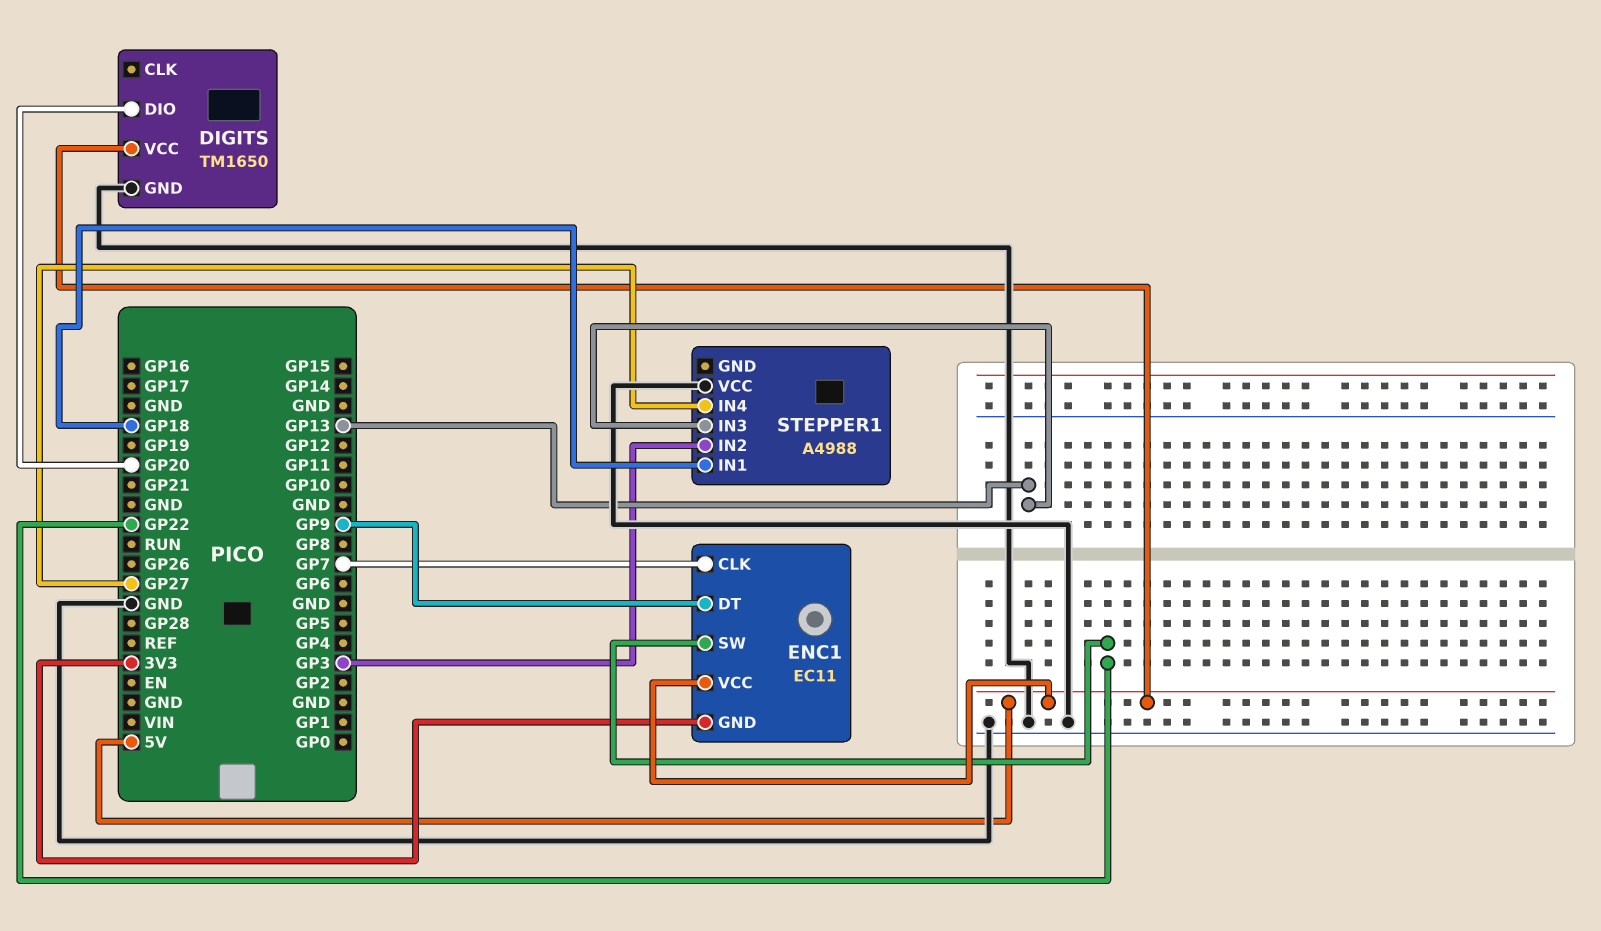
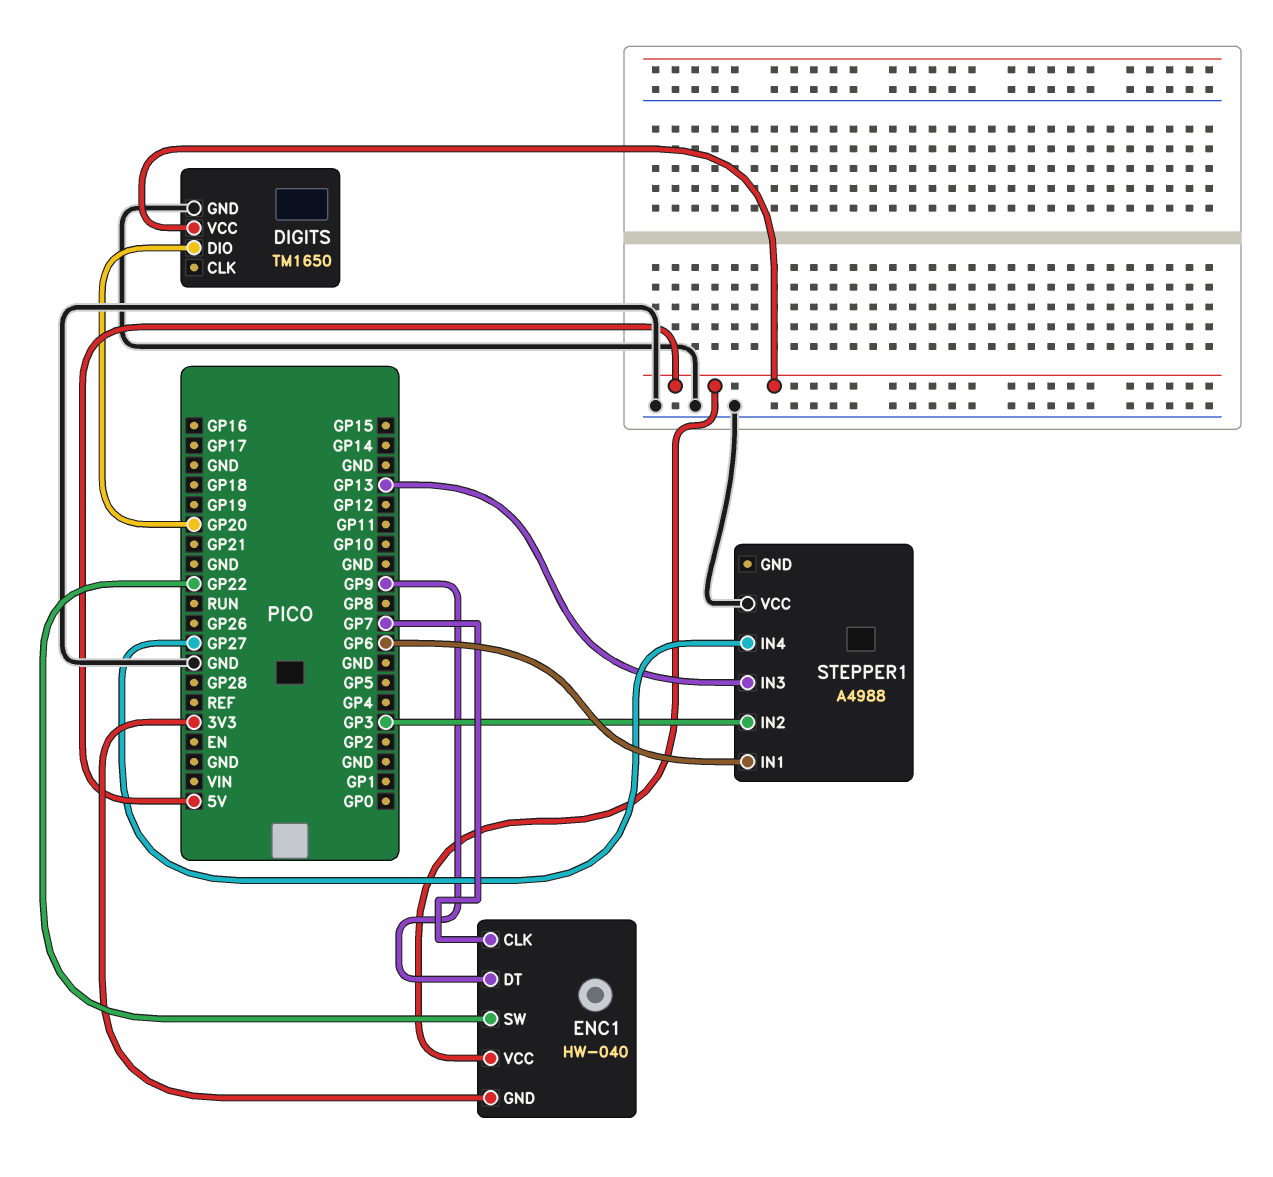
ENC1: EC11 -> HW-040
STEPPER1 pin IN1: GP18 -> GP6

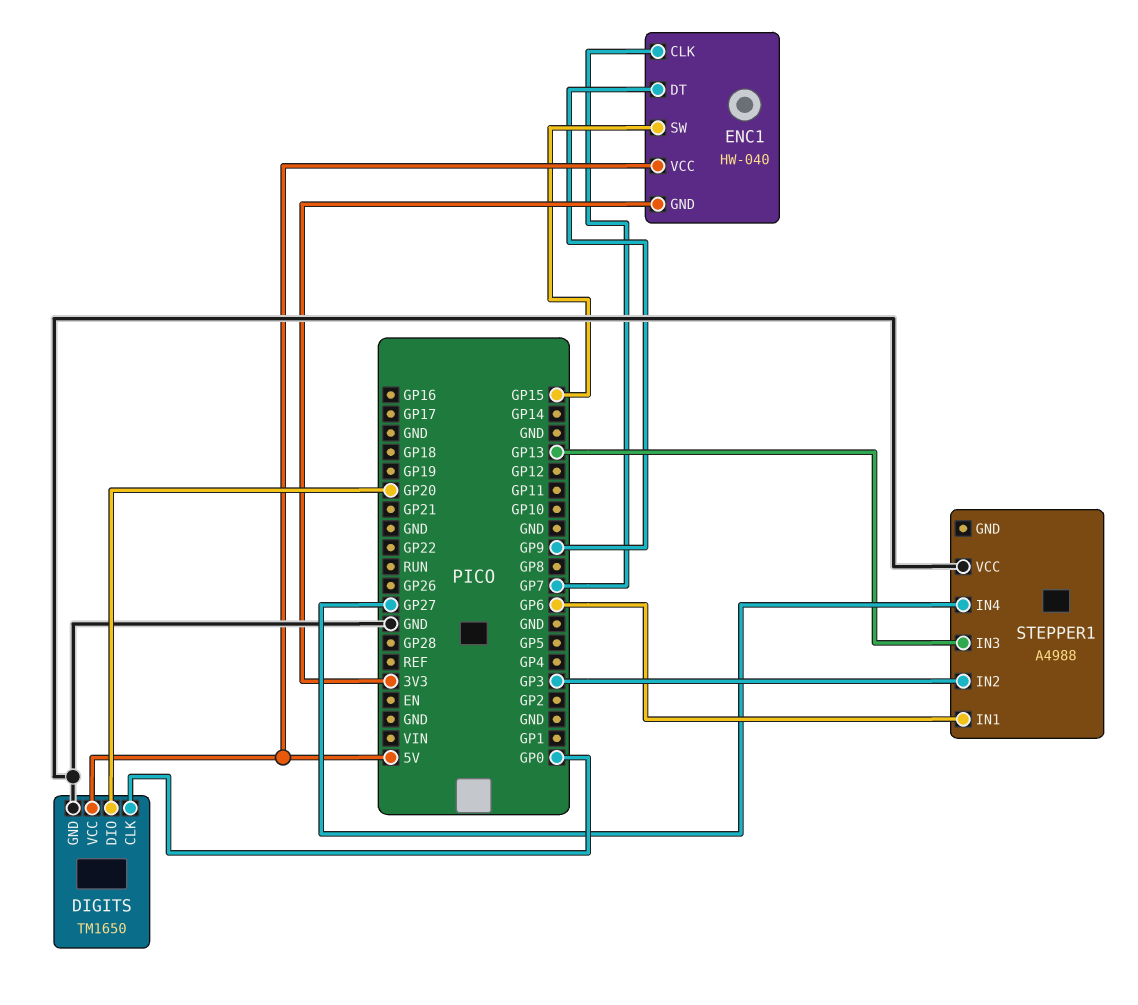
DIGITS pin CLK: none -> GP0
ENC1 pin SW: GP22 -> GP15

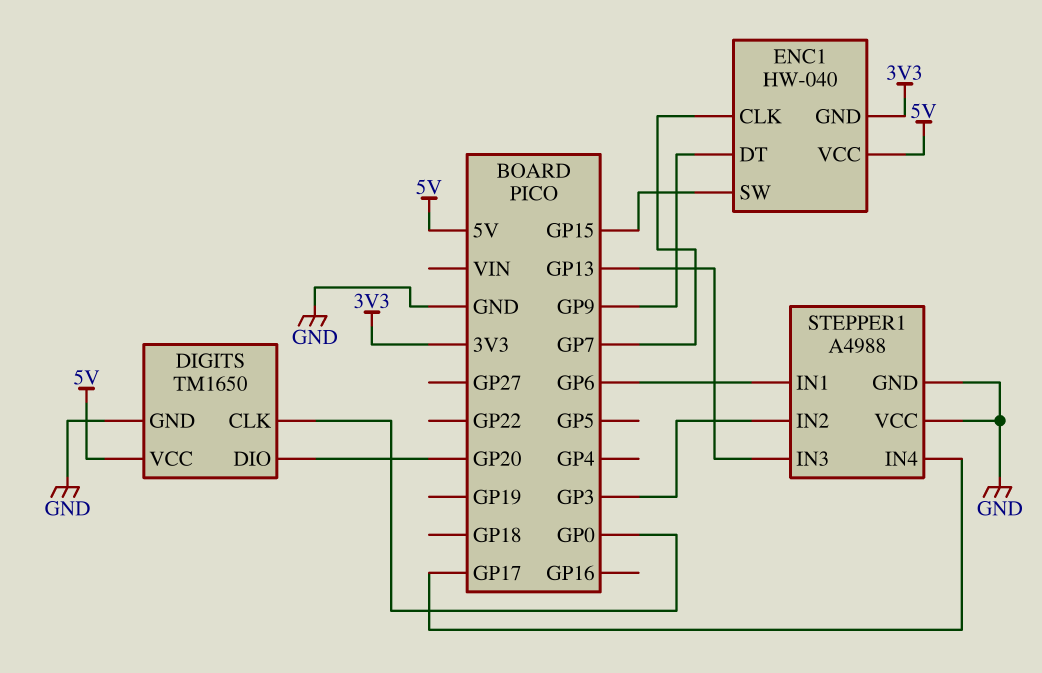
STEPPER1 pin GND: none -> GND
STEPPER1 pin IN4: GP27 -> GP17

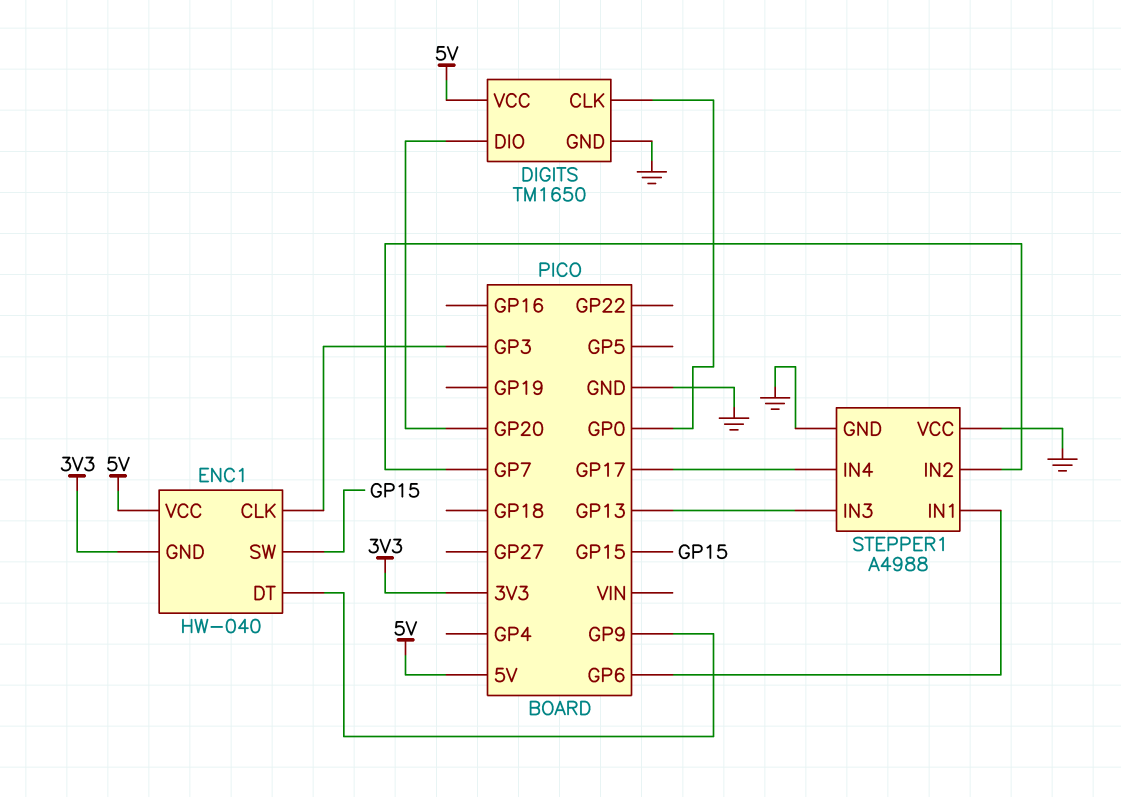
ENC1 pin CLK: GP7 -> GP3
STEPPER1 pin IN2: GP3 -> GP7

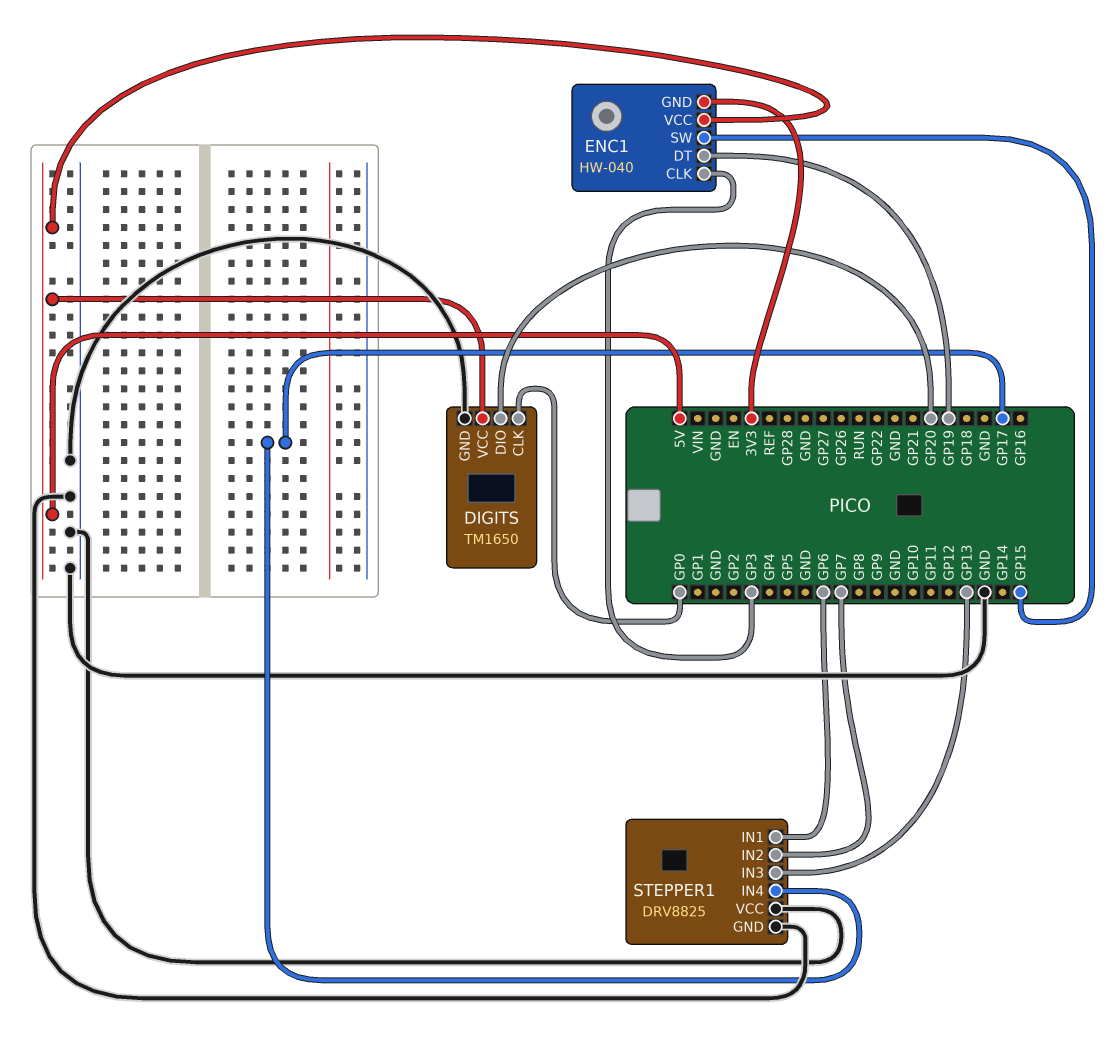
ENC1 pin DT: GP9 -> GP19
STEPPER1: A4988 -> DRV8825

